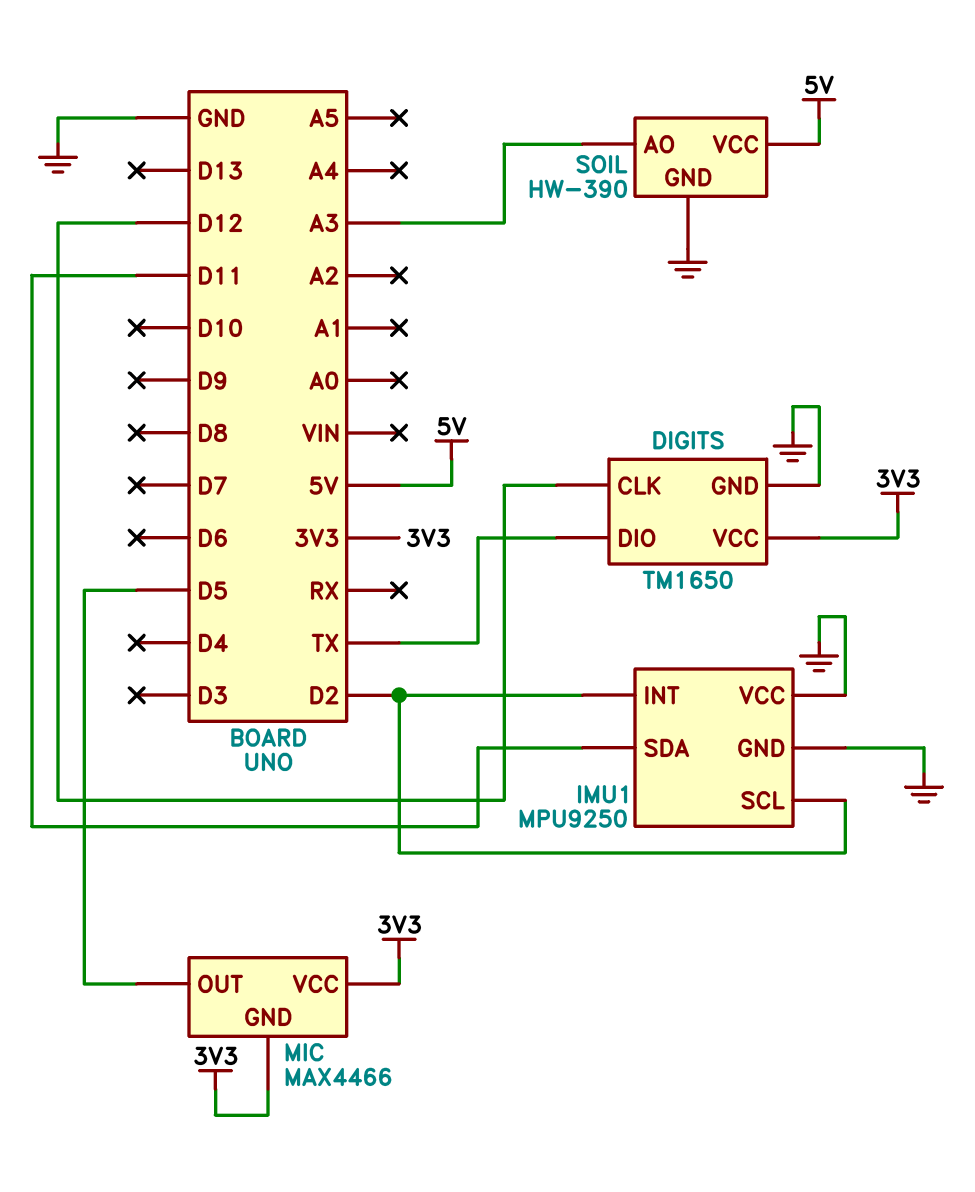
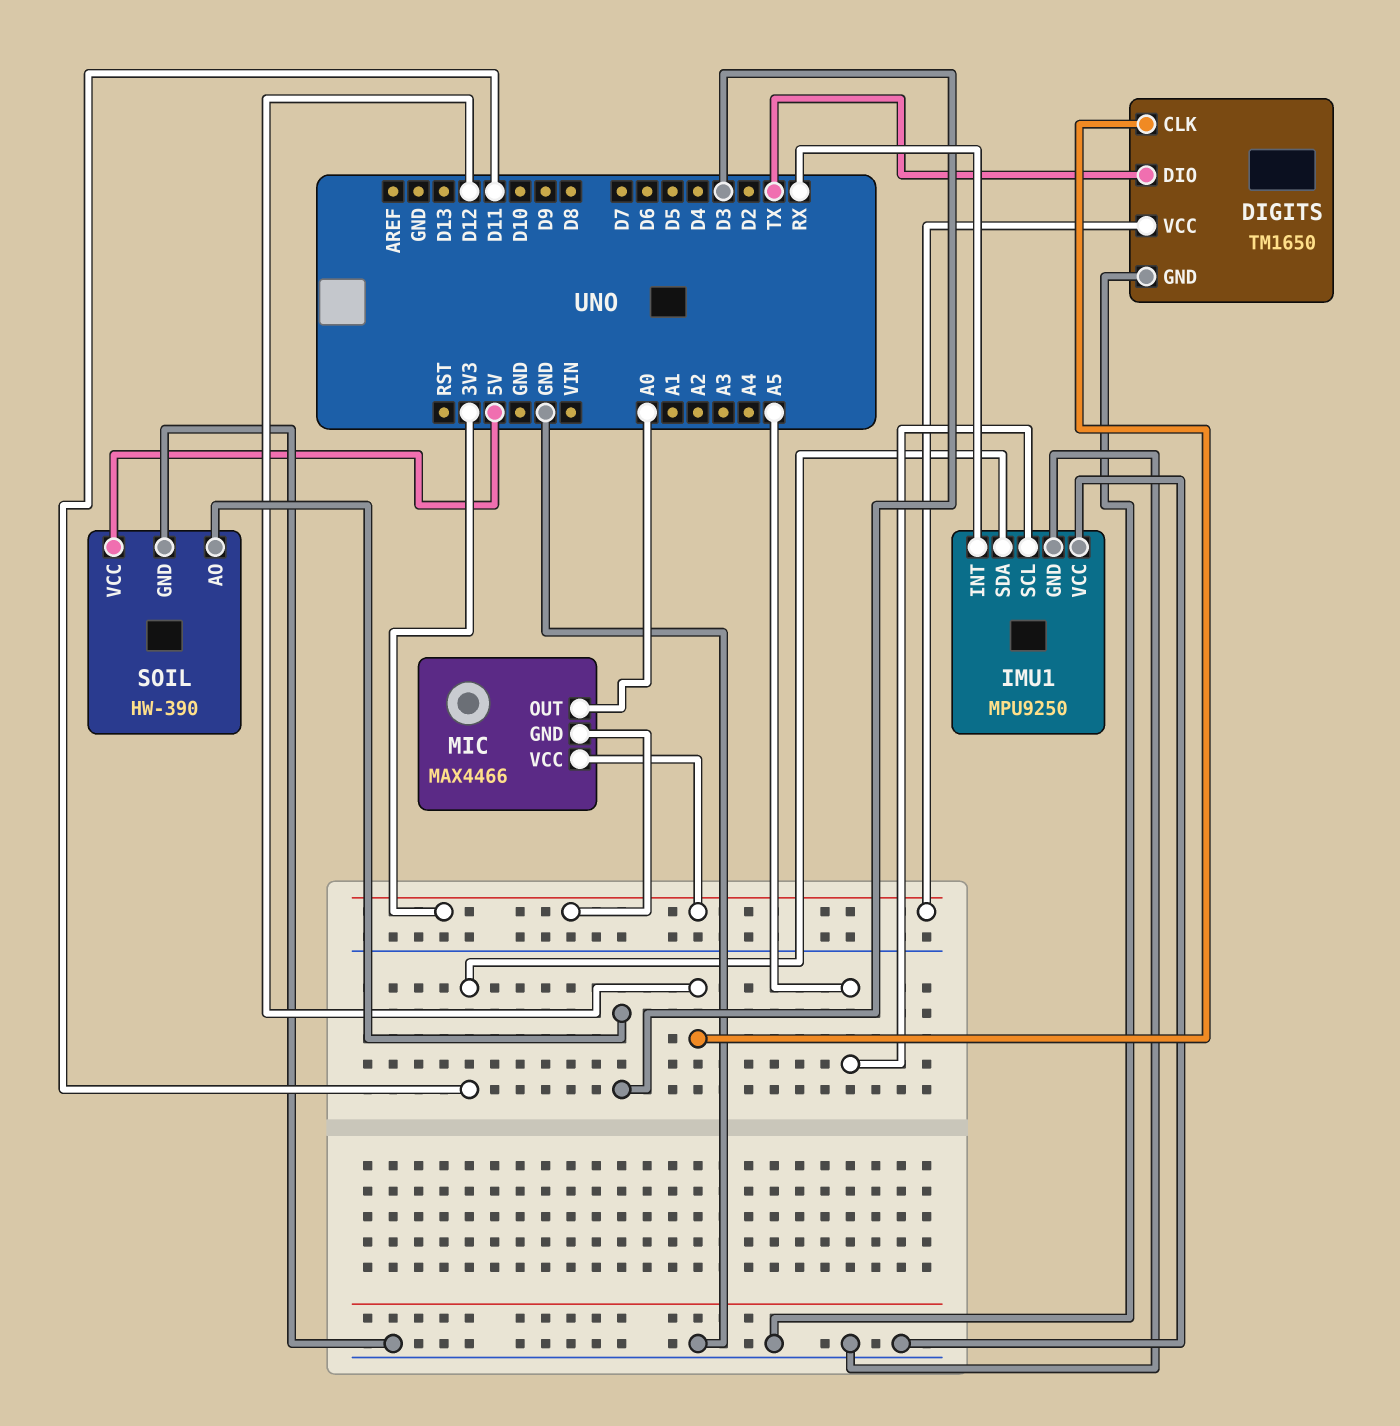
IMU1 pin INT: D2 -> RX
IMU1 pin SCL: D2 -> A5
MIC pin OUT: D5 -> A0
SOIL pin AO: A3 -> D3

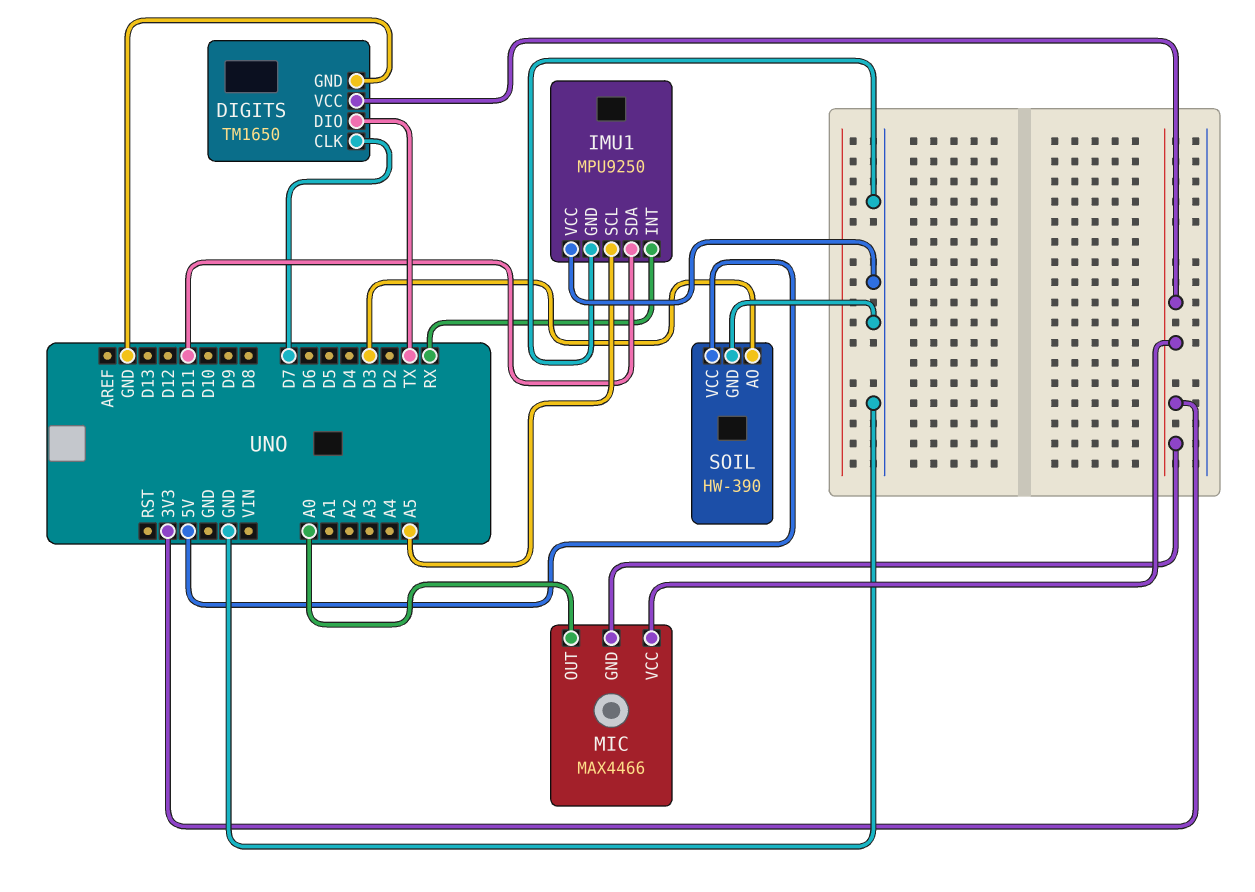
DIGITS pin CLK: D12 -> D7

